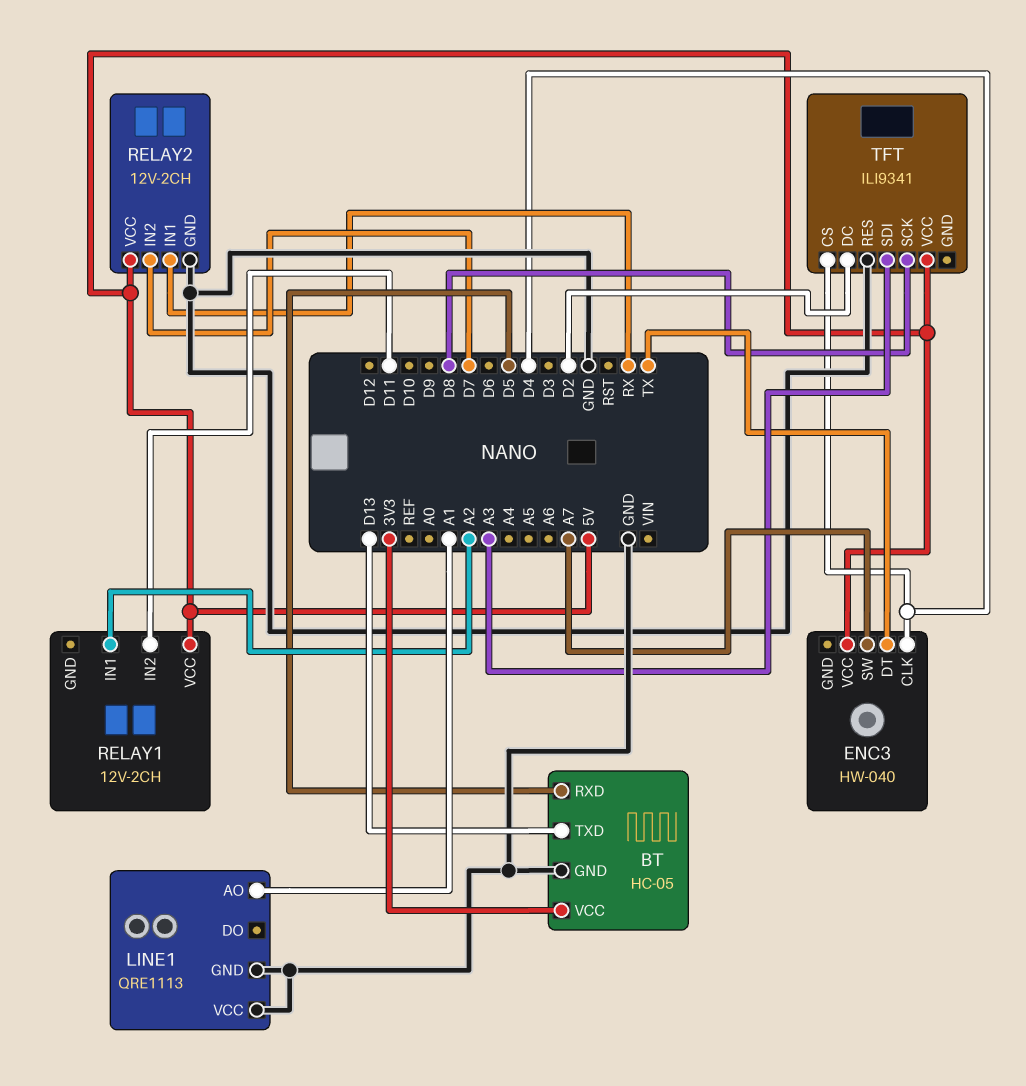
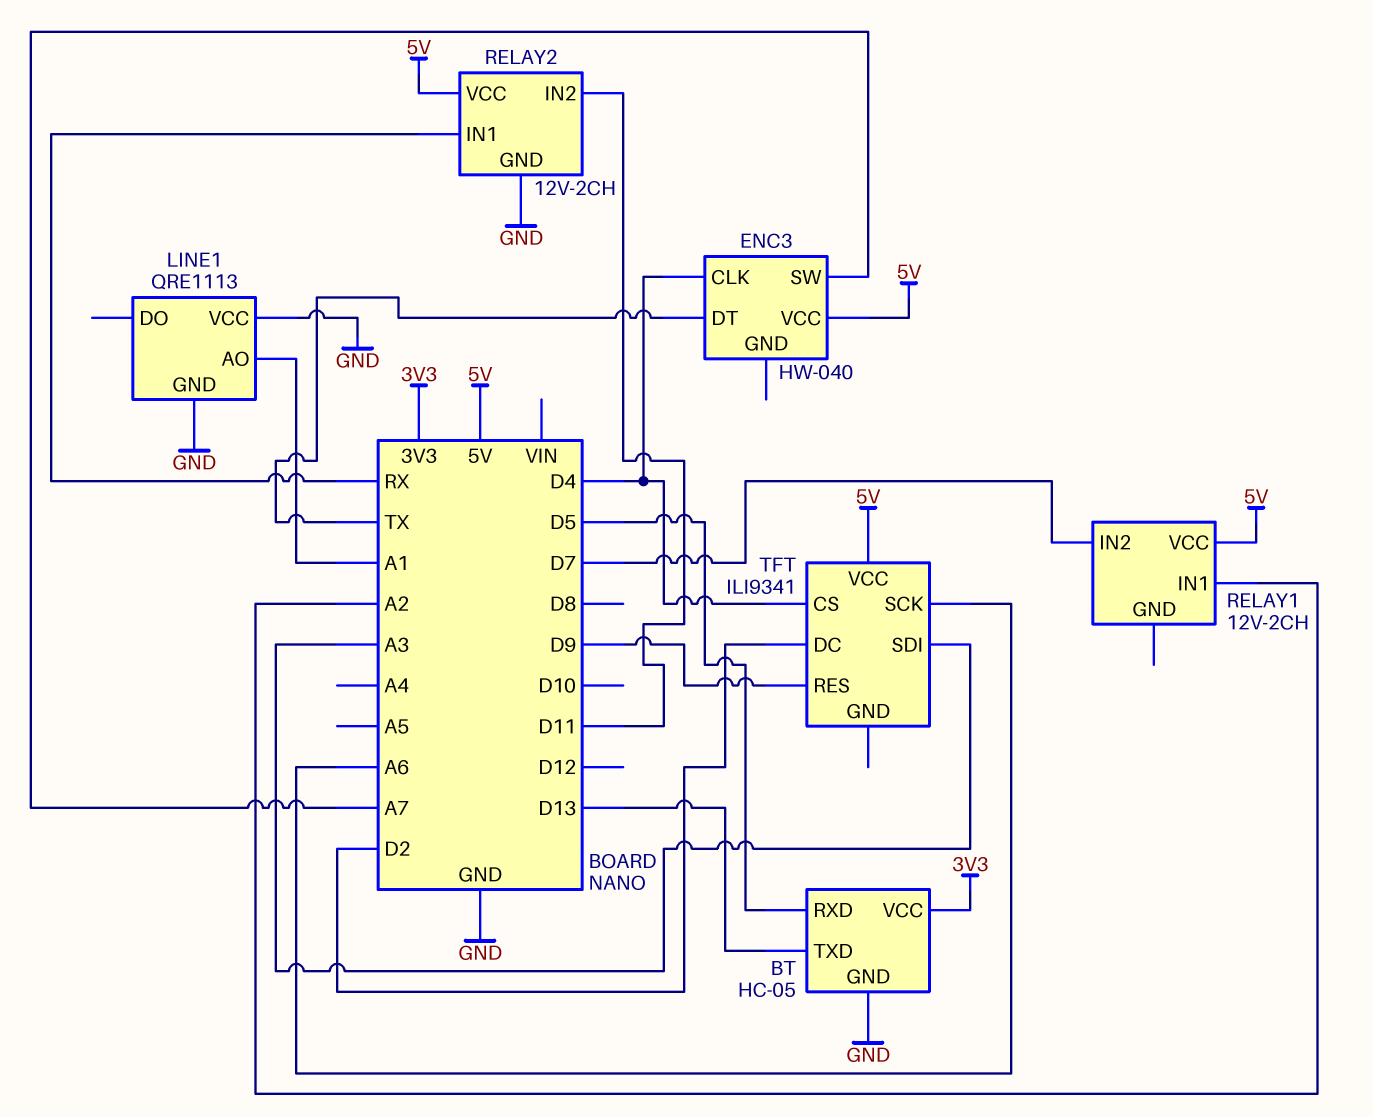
RELAY1 pin IN2: D11 -> D7
RELAY2 pin IN2: D7 -> D11
TFT pin RES: GND -> D9
TFT pin SCK: D8 -> A6

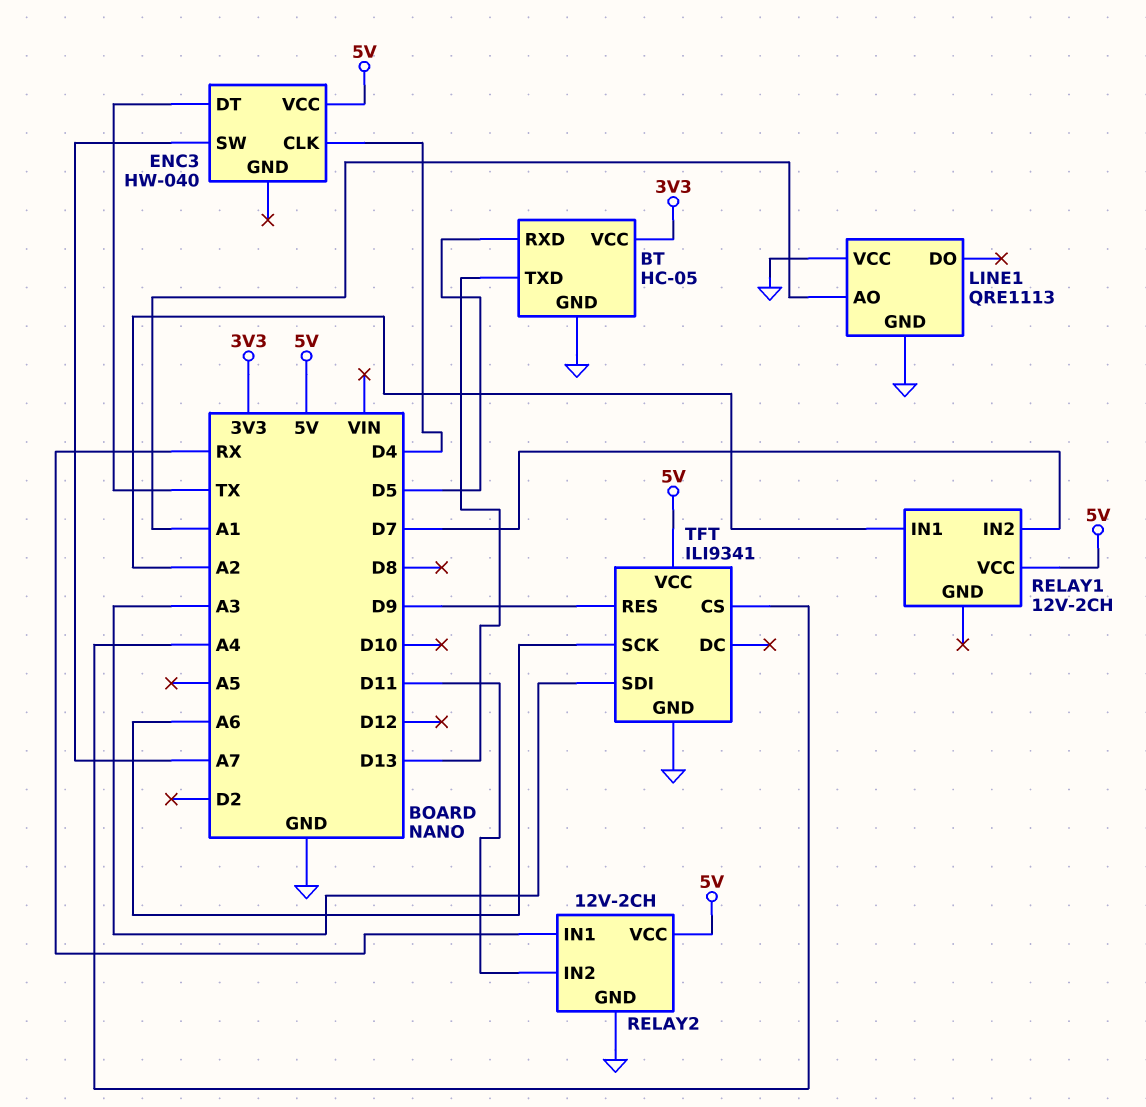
TFT pin CS: D4 -> A4
TFT pin DC: D2 -> none
TFT pin GND: none -> GND

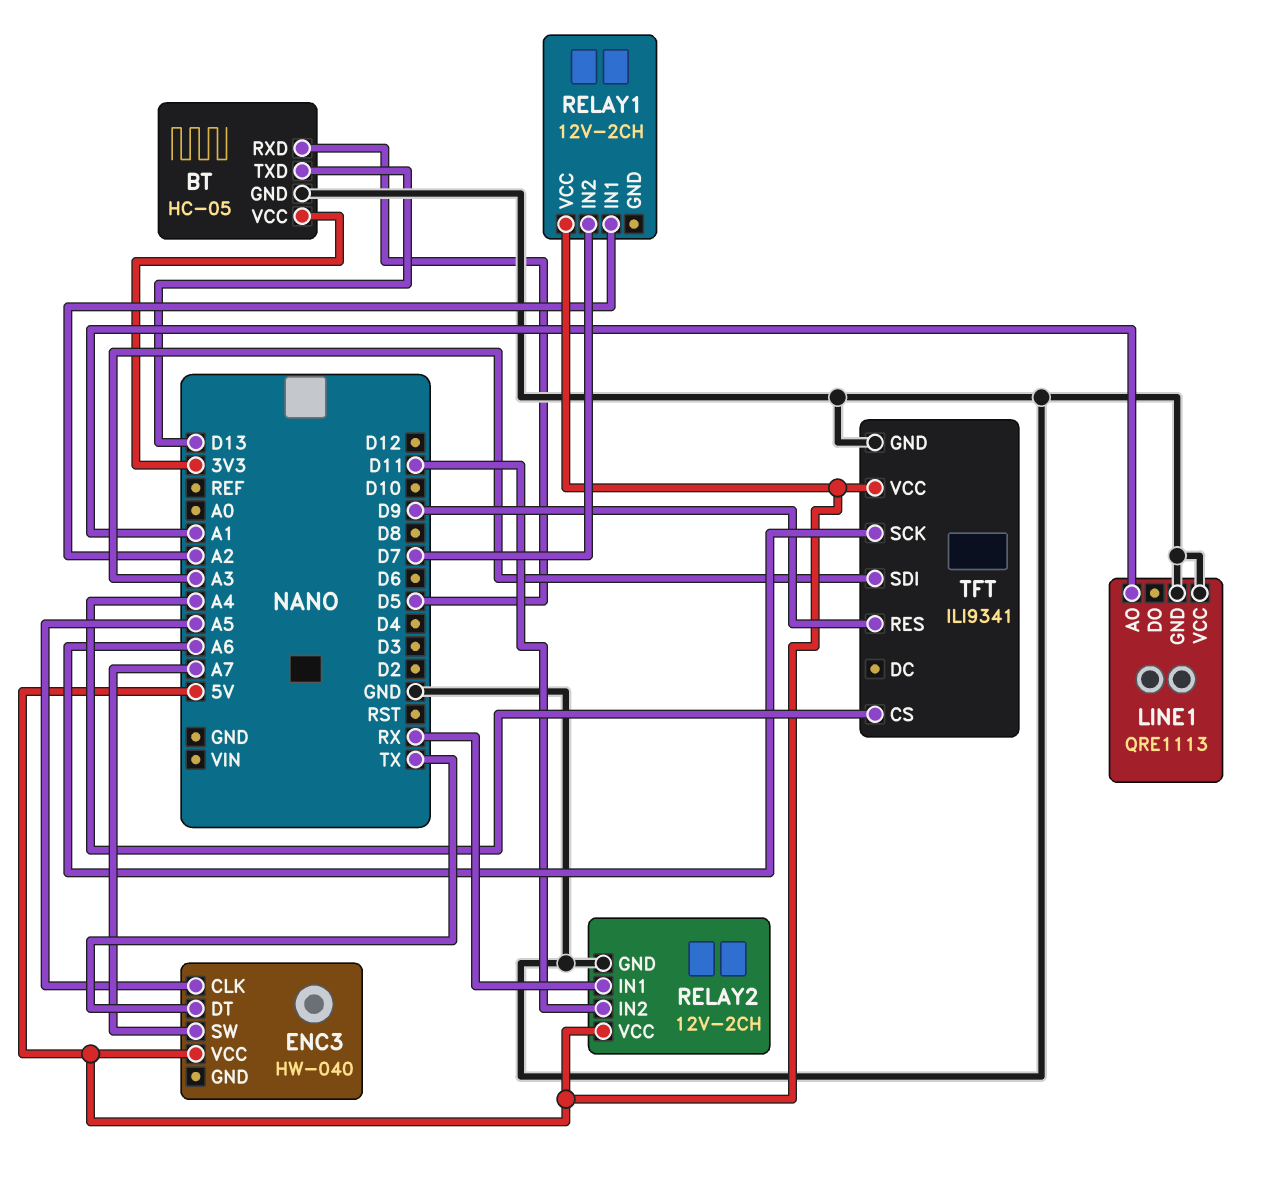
ENC3 pin CLK: D4 -> A5

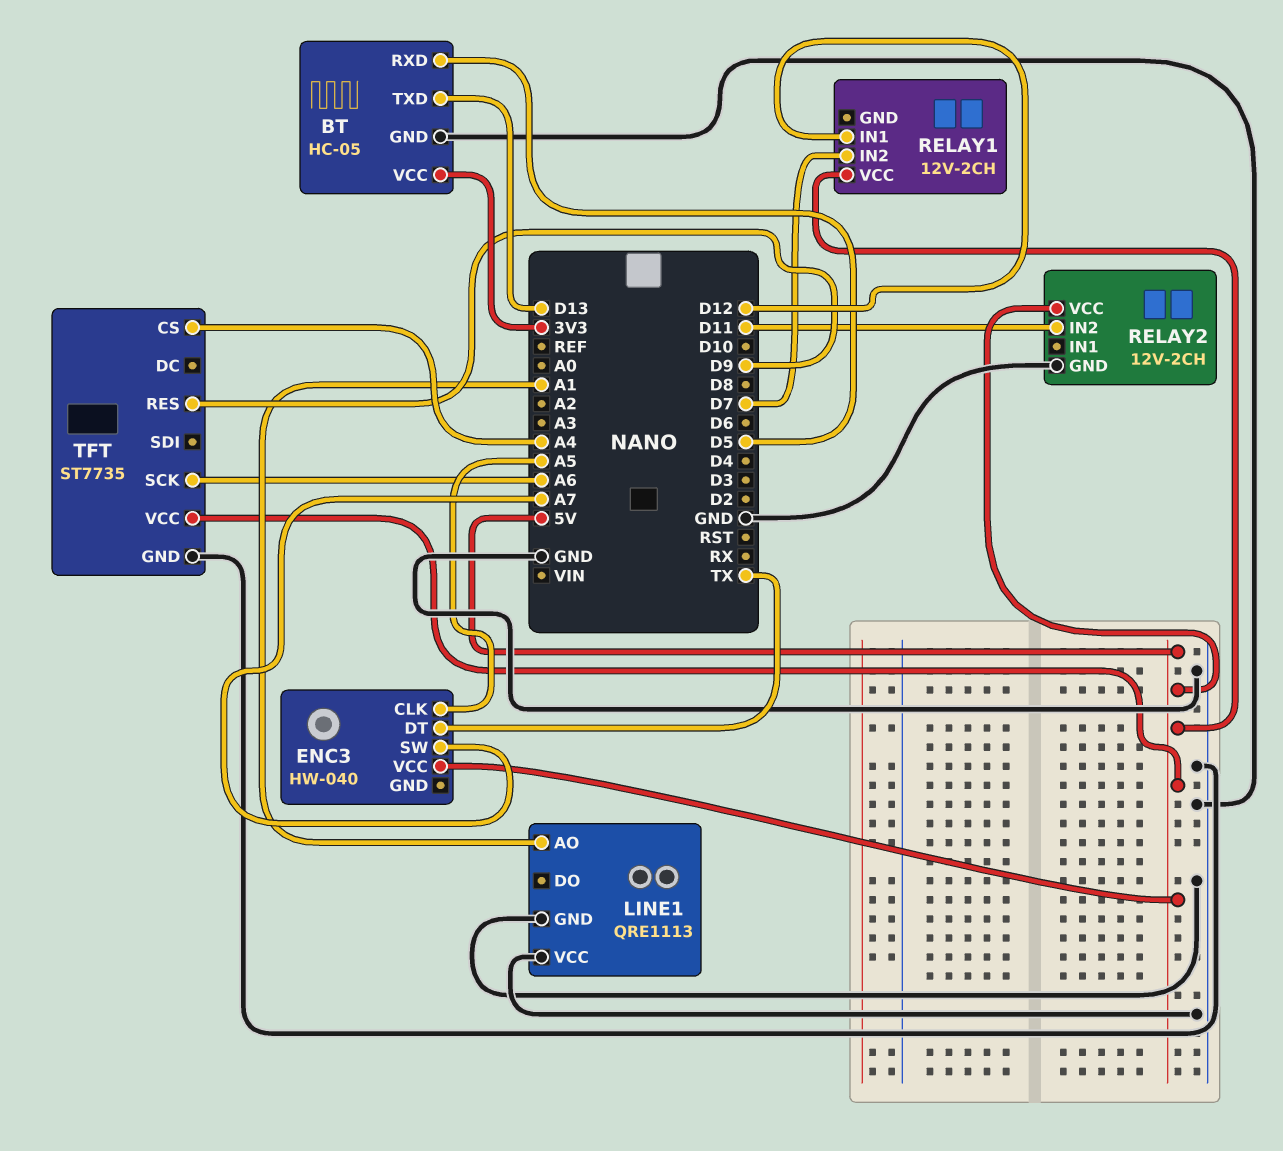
RELAY1 pin IN1: A2 -> D12
RELAY2 pin IN1: RX -> none
TFT: ILI9341 -> ST7735
TFT pin SDI: A3 -> none

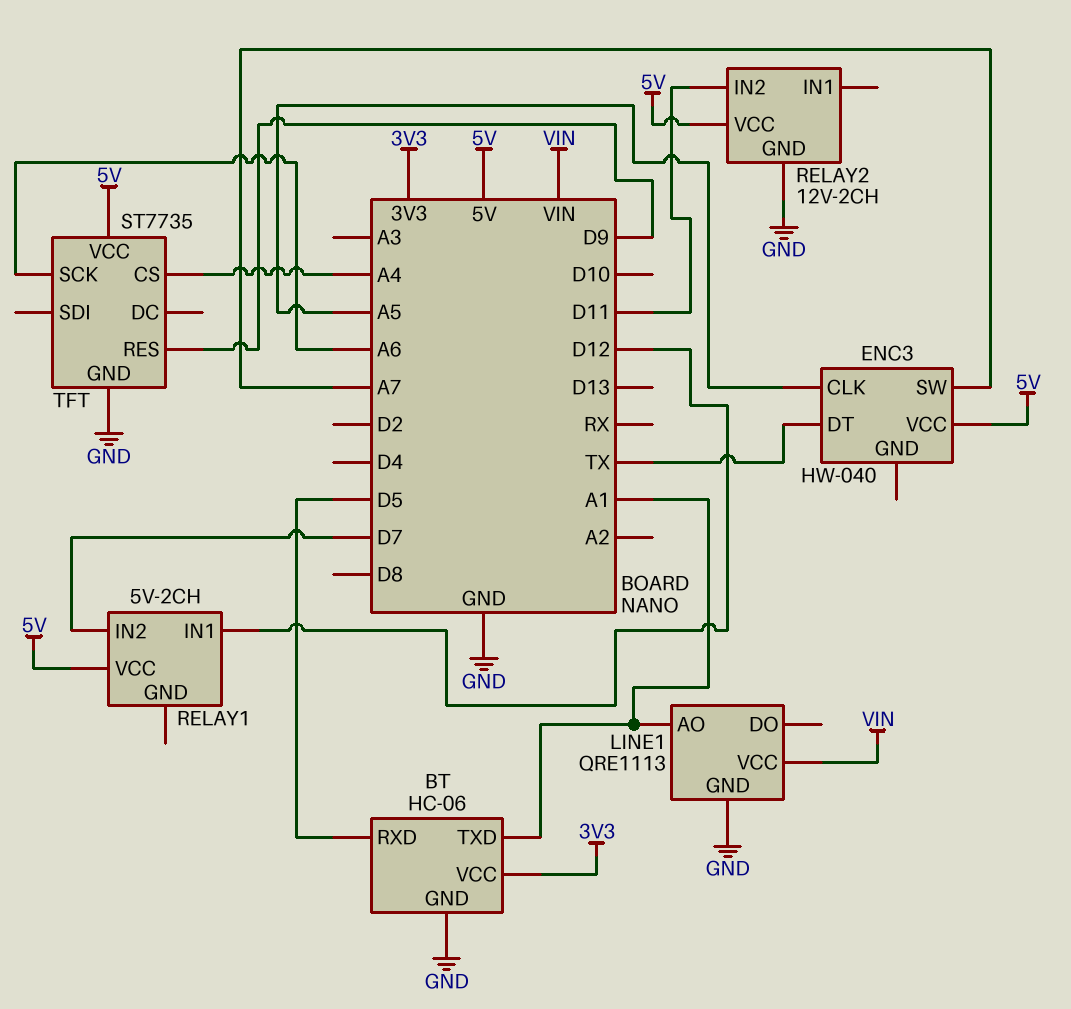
BT: HC-05 -> HC-06
BT pin TXD: D13 -> A1
LINE1 pin VCC: GND -> VIN
RELAY1: 12V-2CH -> 5V-2CH

